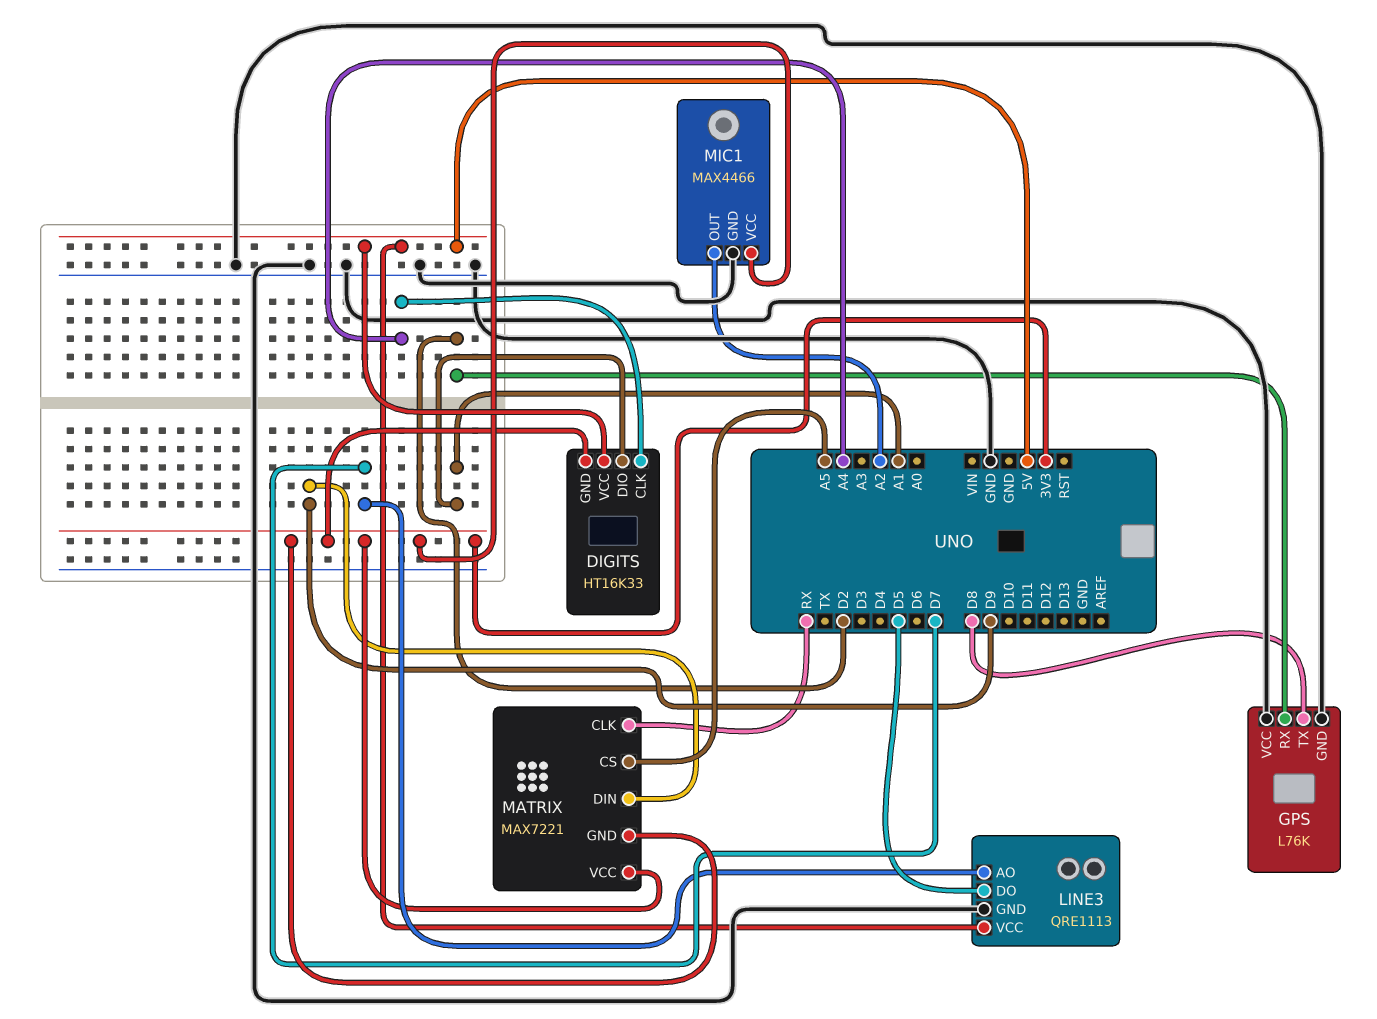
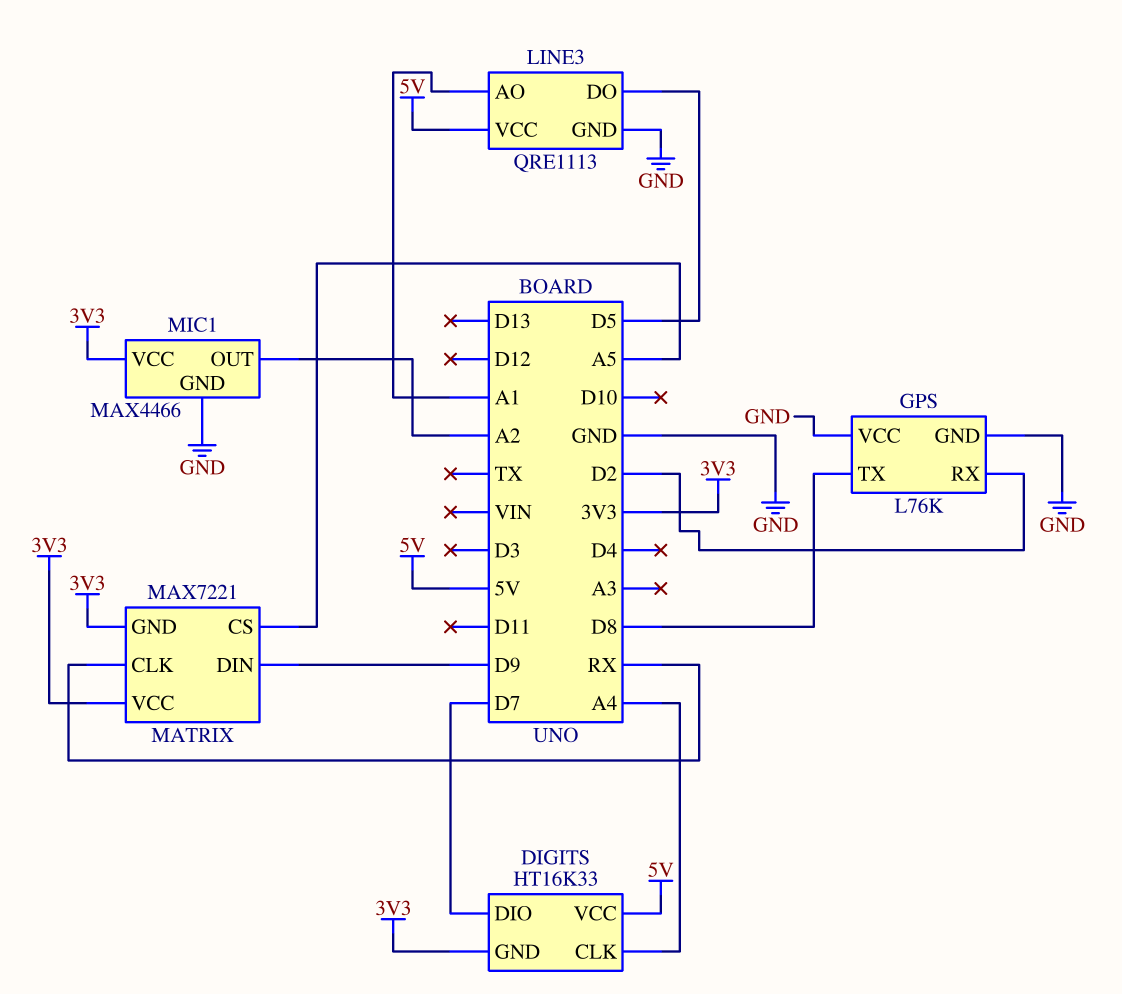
DIGITS pin DIO: A1 -> D7
LINE3 pin AO: D7 -> A1

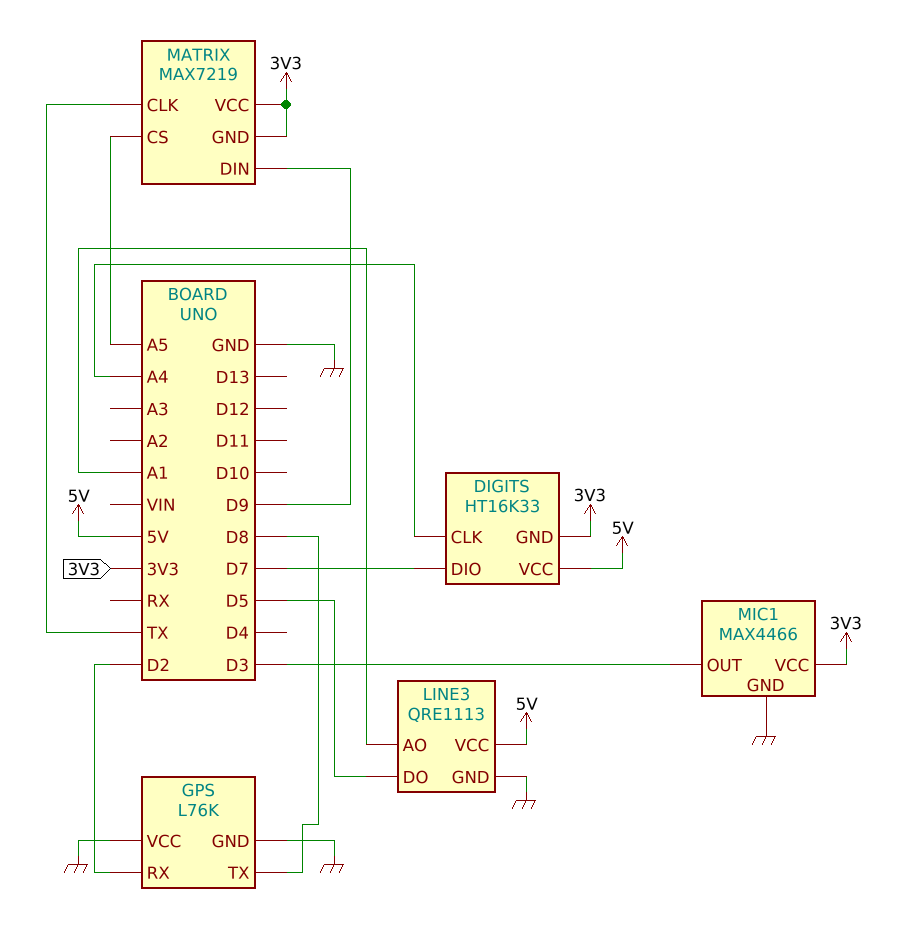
MATRIX: MAX7221 -> MAX7219
MATRIX pin CLK: RX -> TX
MIC1 pin OUT: A2 -> D3

